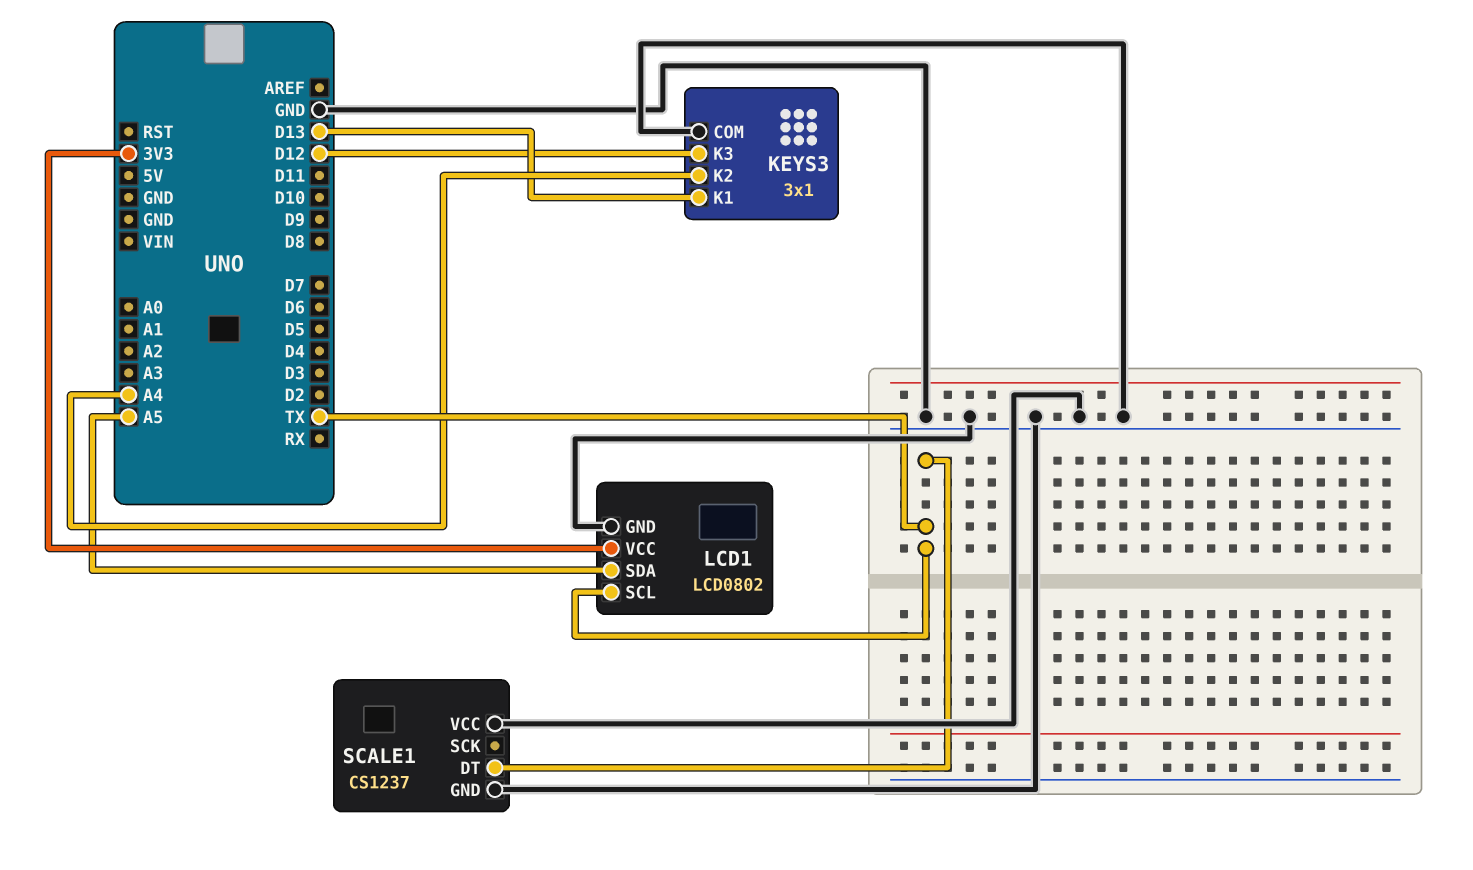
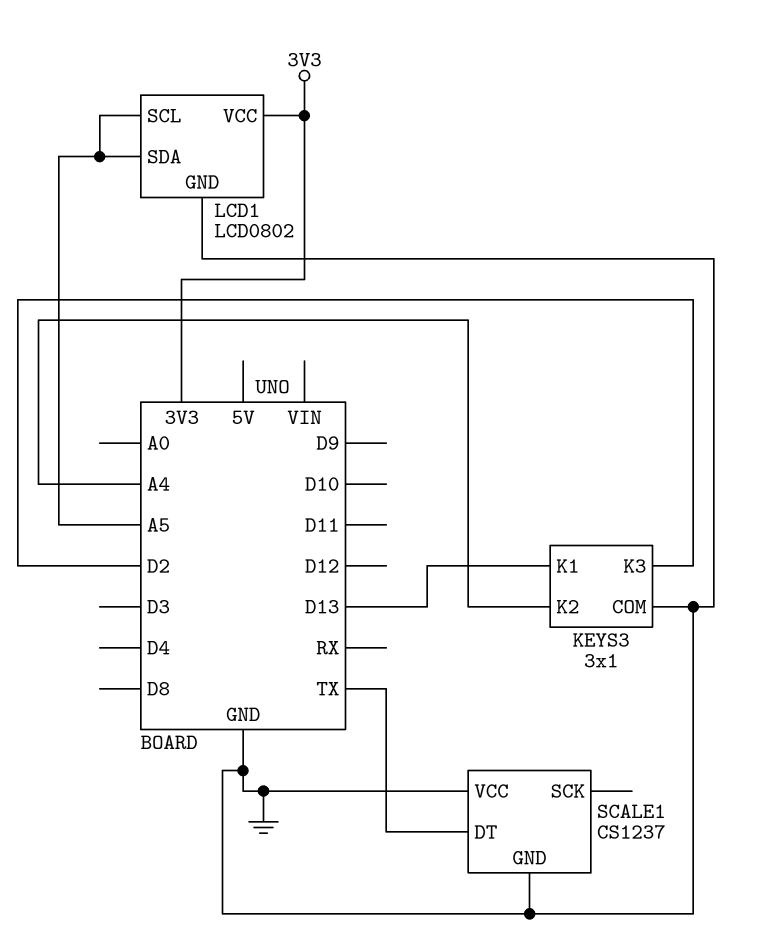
KEYS3 pin K3: D12 -> D2
LCD1 pin SCL: TX -> A5

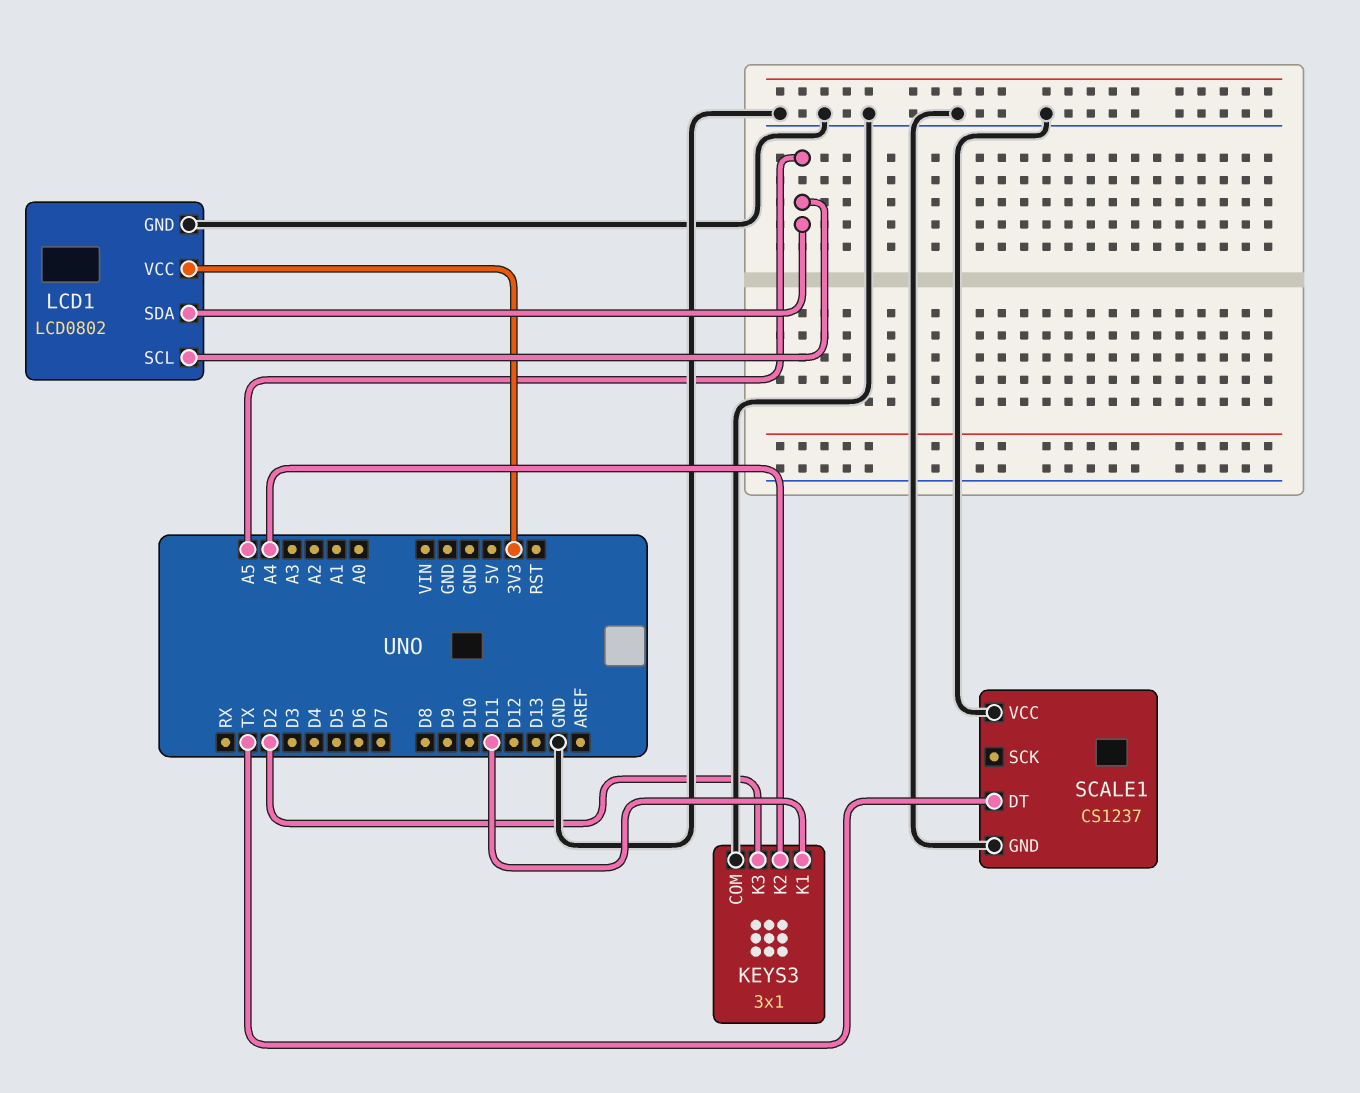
KEYS3 pin K1: D13 -> D11

